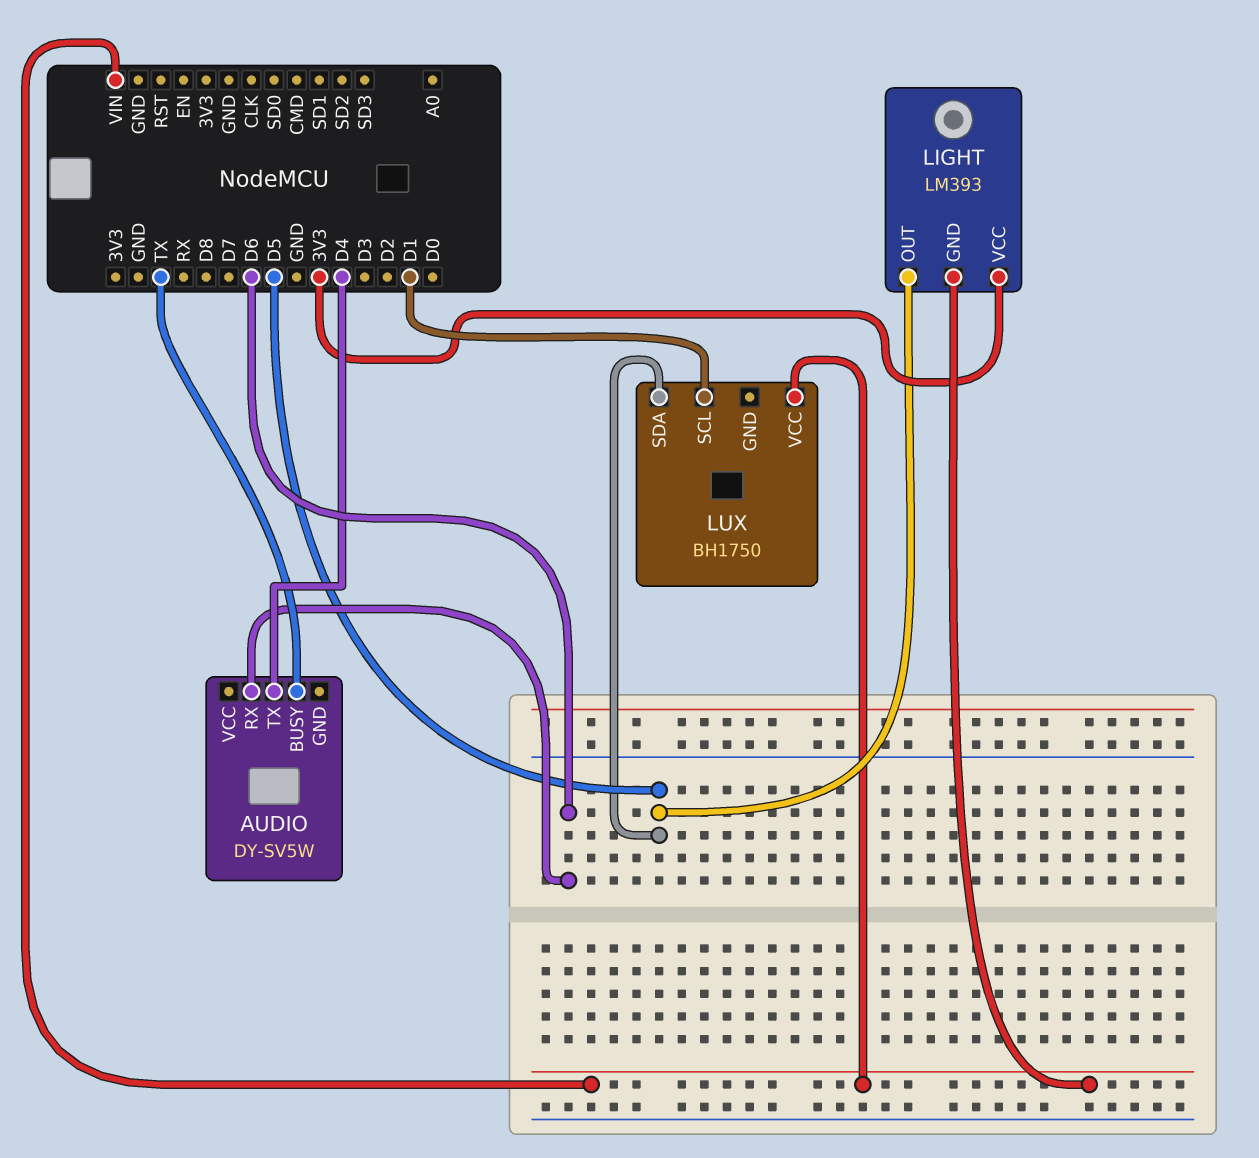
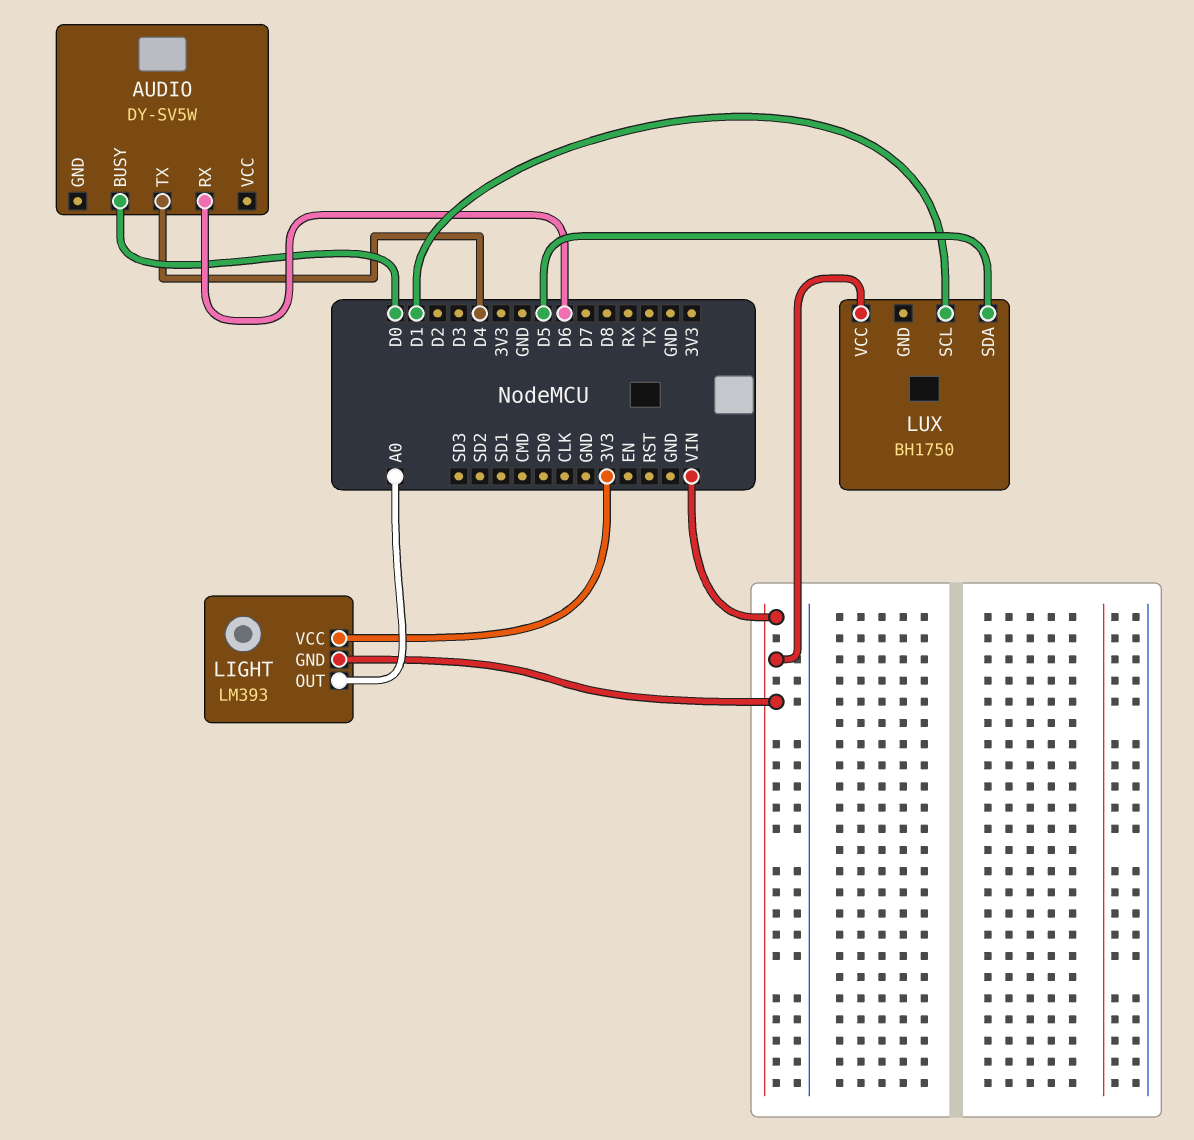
AUDIO pin BUSY: TX -> D0
LIGHT pin OUT: D5 -> A0

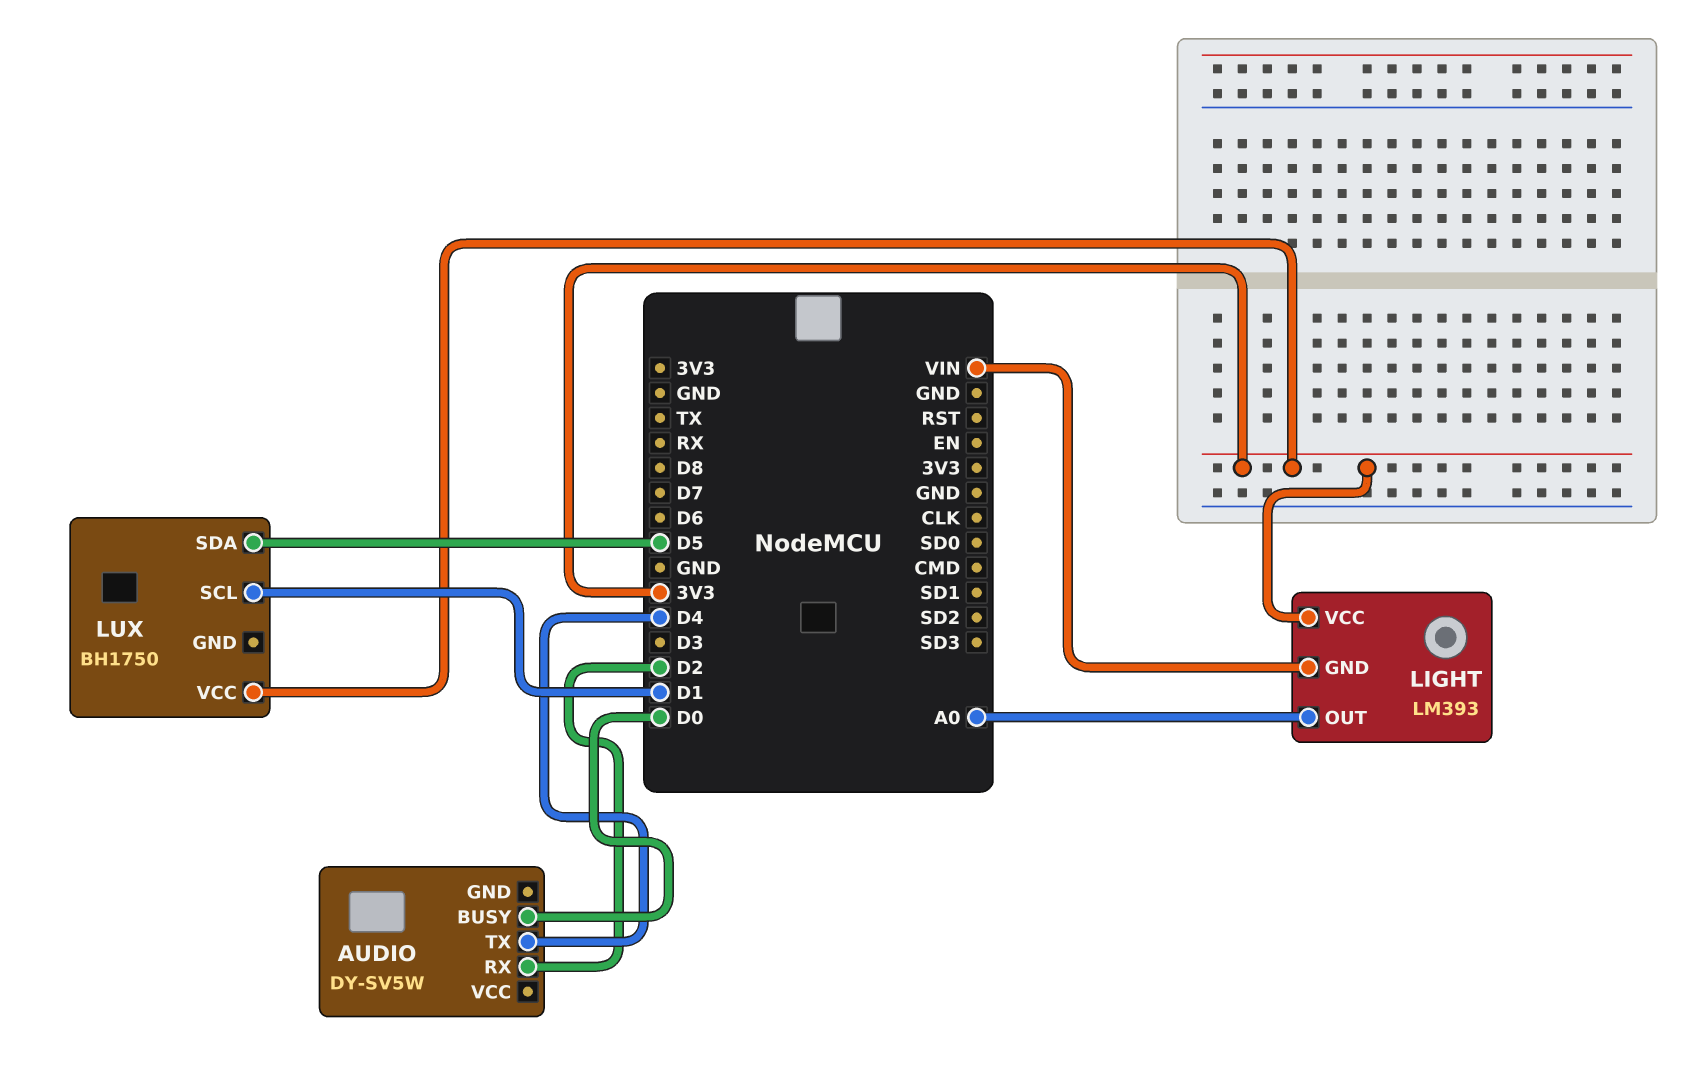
AUDIO pin RX: D6 -> D2
LUX pin VCC: VIN -> 3V3

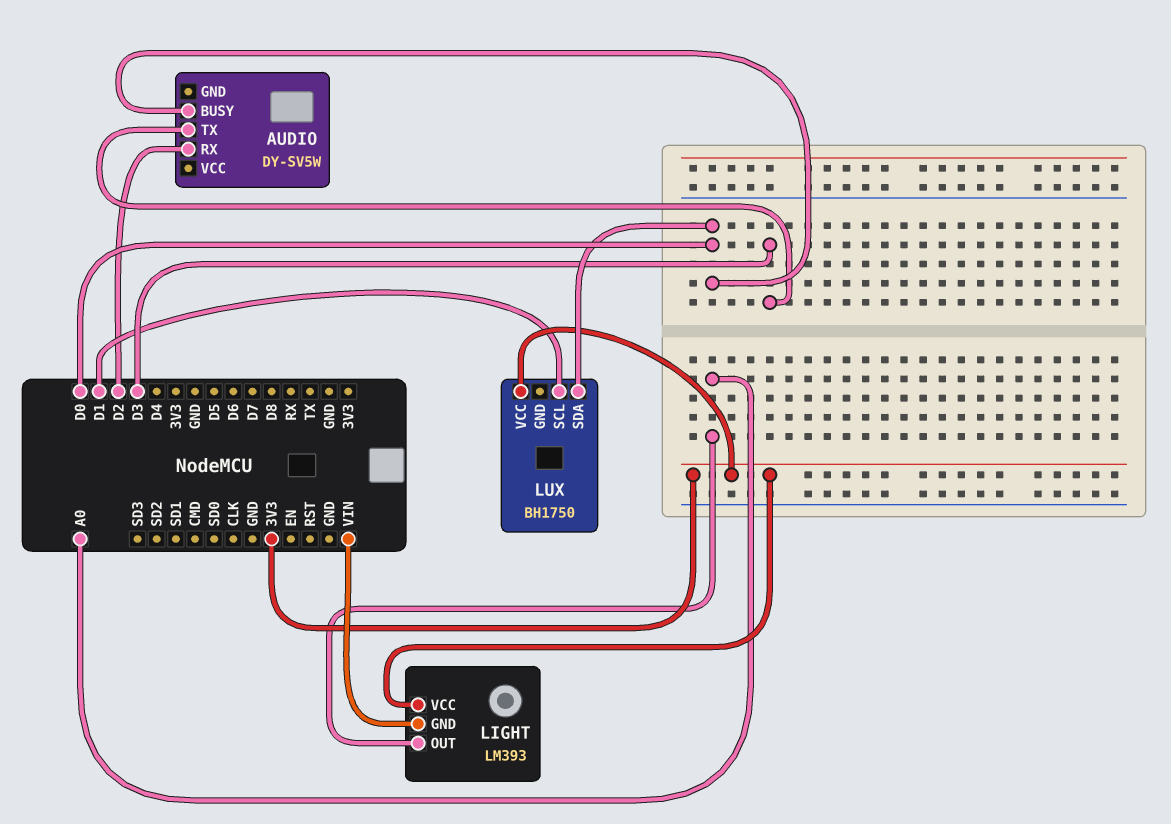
AUDIO pin TX: D4 -> D3
LUX pin SDA: D5 -> D0

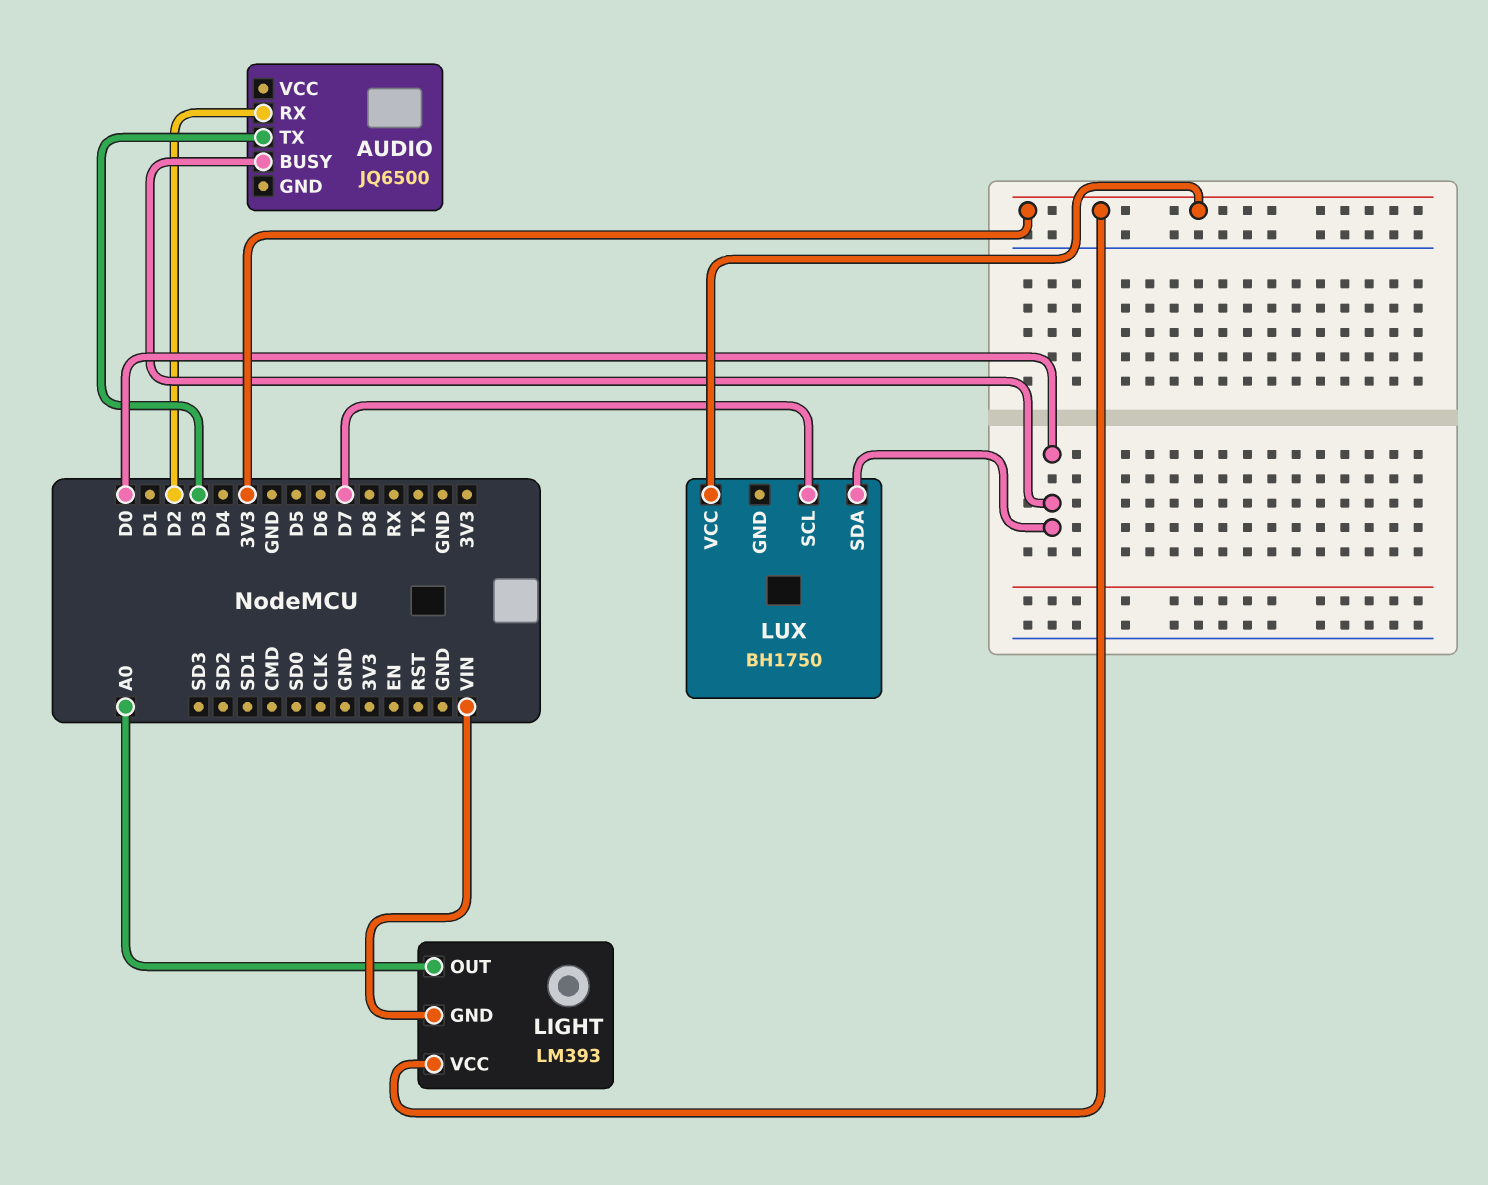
AUDIO: DY-SV5W -> JQ6500
LUX pin SCL: D1 -> D7

